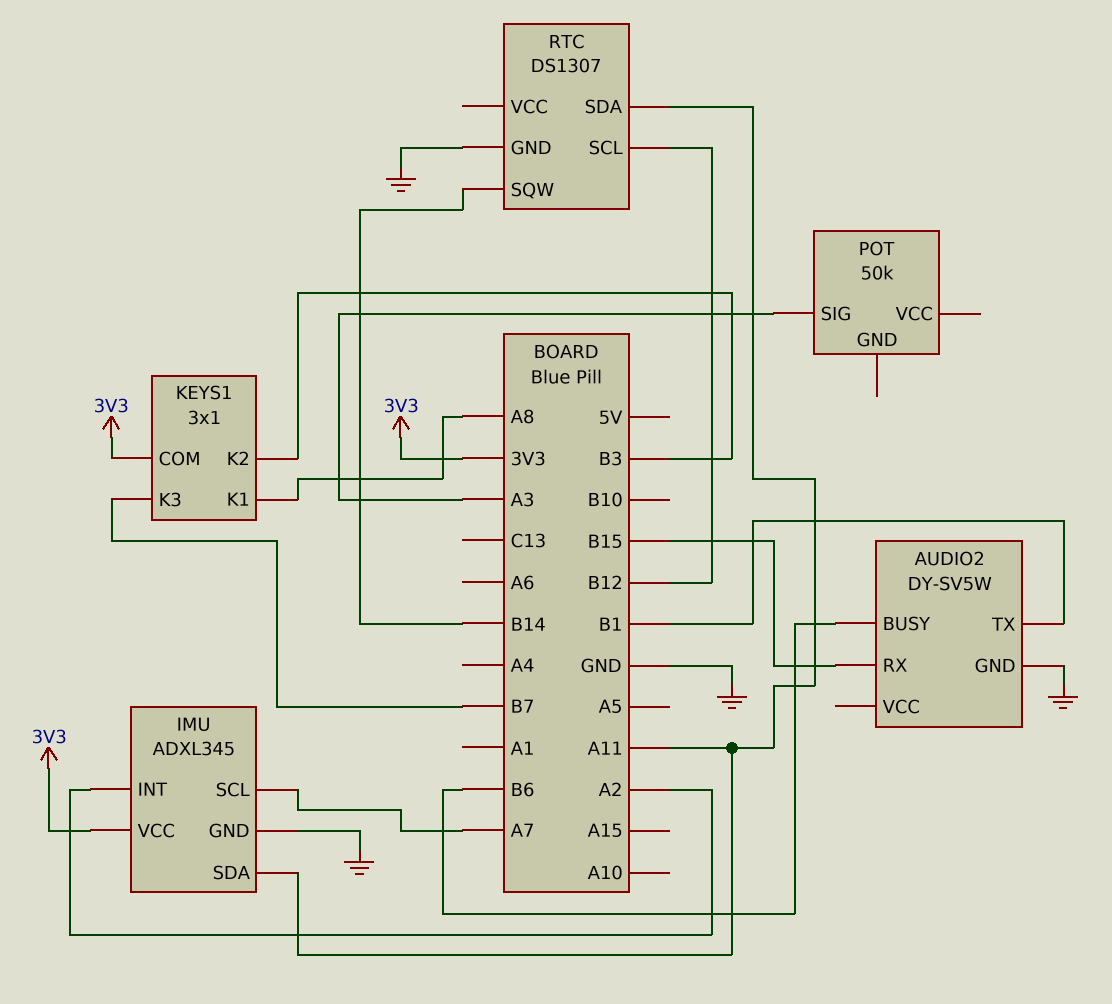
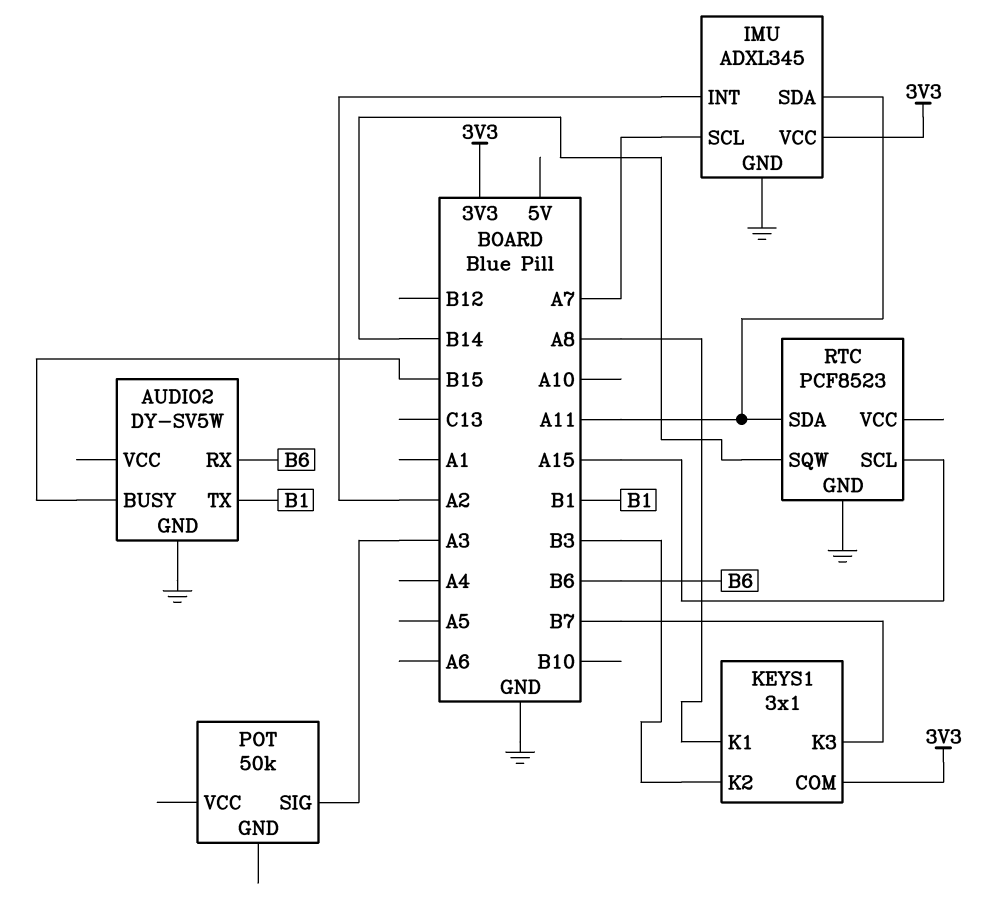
AUDIO2 pin BUSY: B6 -> B15
AUDIO2 pin RX: B15 -> B6
RTC: DS1307 -> PCF8523
RTC pin SCL: B12 -> A15

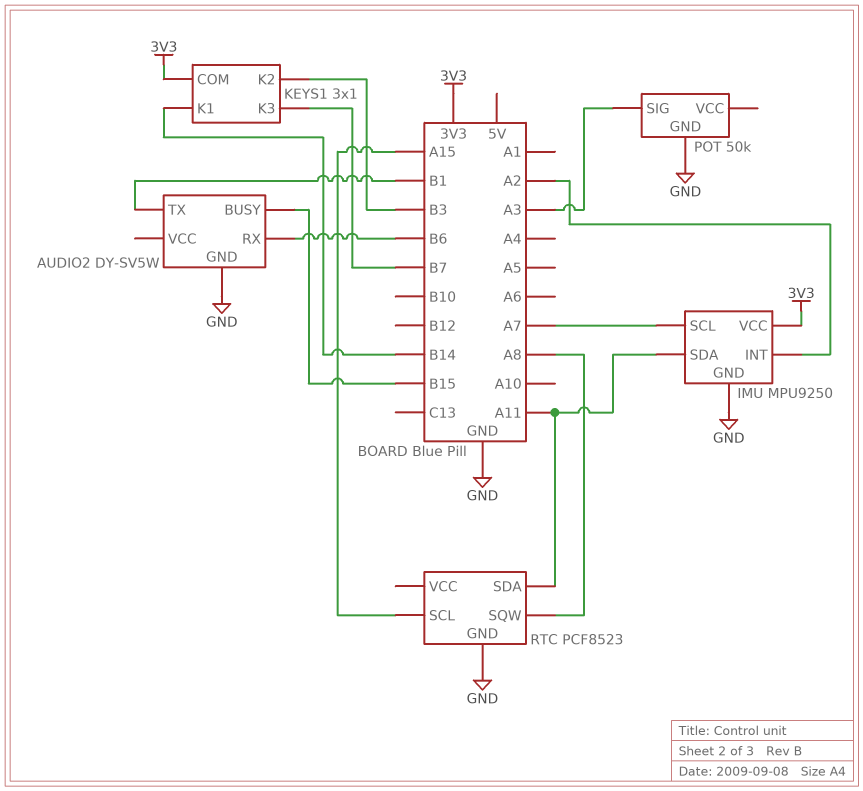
IMU: ADXL345 -> MPU9250
KEYS1 pin K1: A8 -> B14
POT pin GND: none -> GND
RTC pin SQW: B14 -> A8

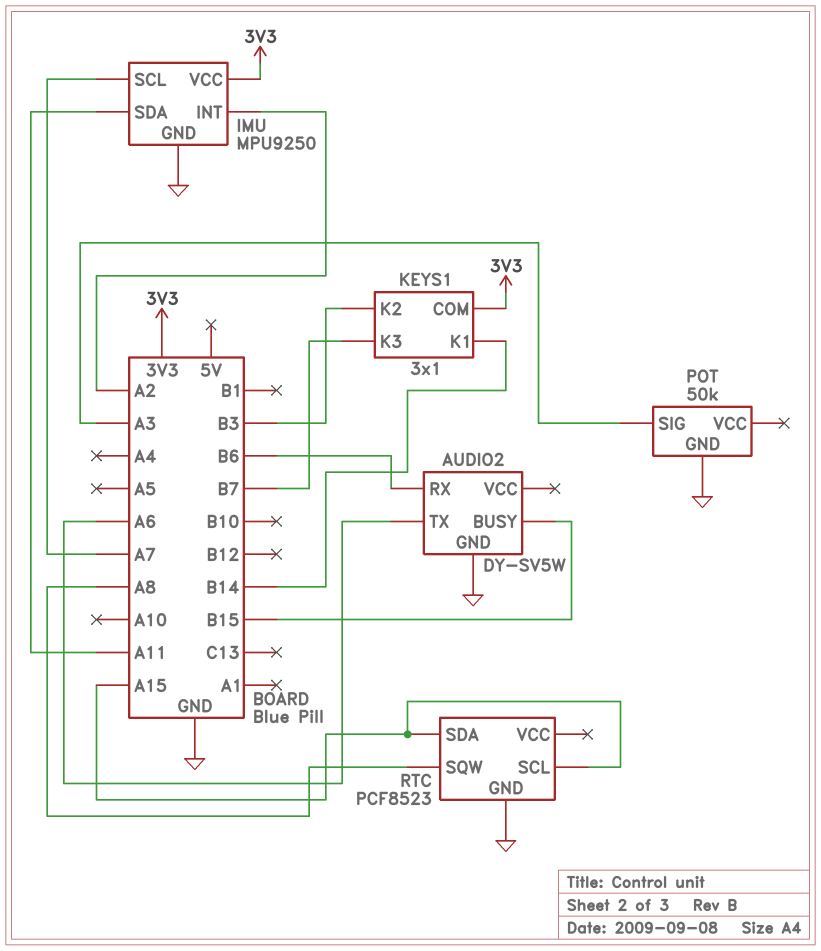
AUDIO2 pin TX: B1 -> A6
RTC pin SDA: A11 -> A15

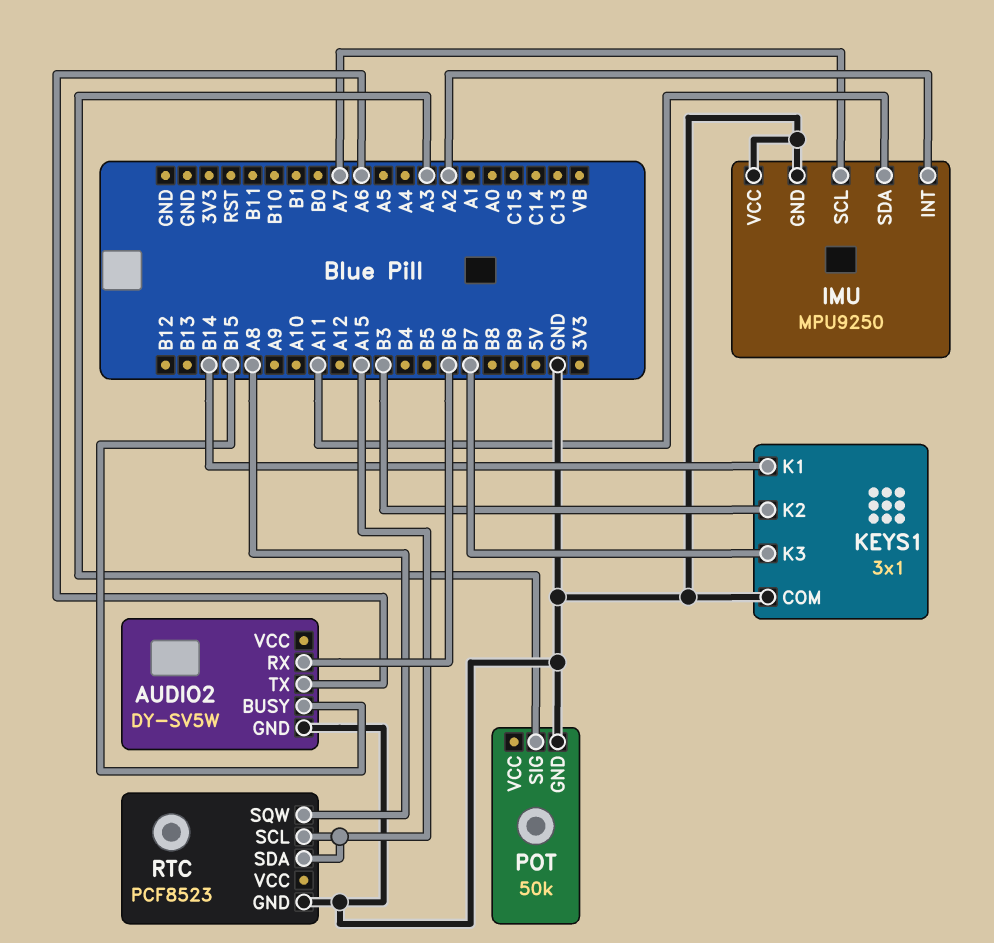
IMU pin VCC: 3V3 -> GND
KEYS1 pin COM: 3V3 -> GND

